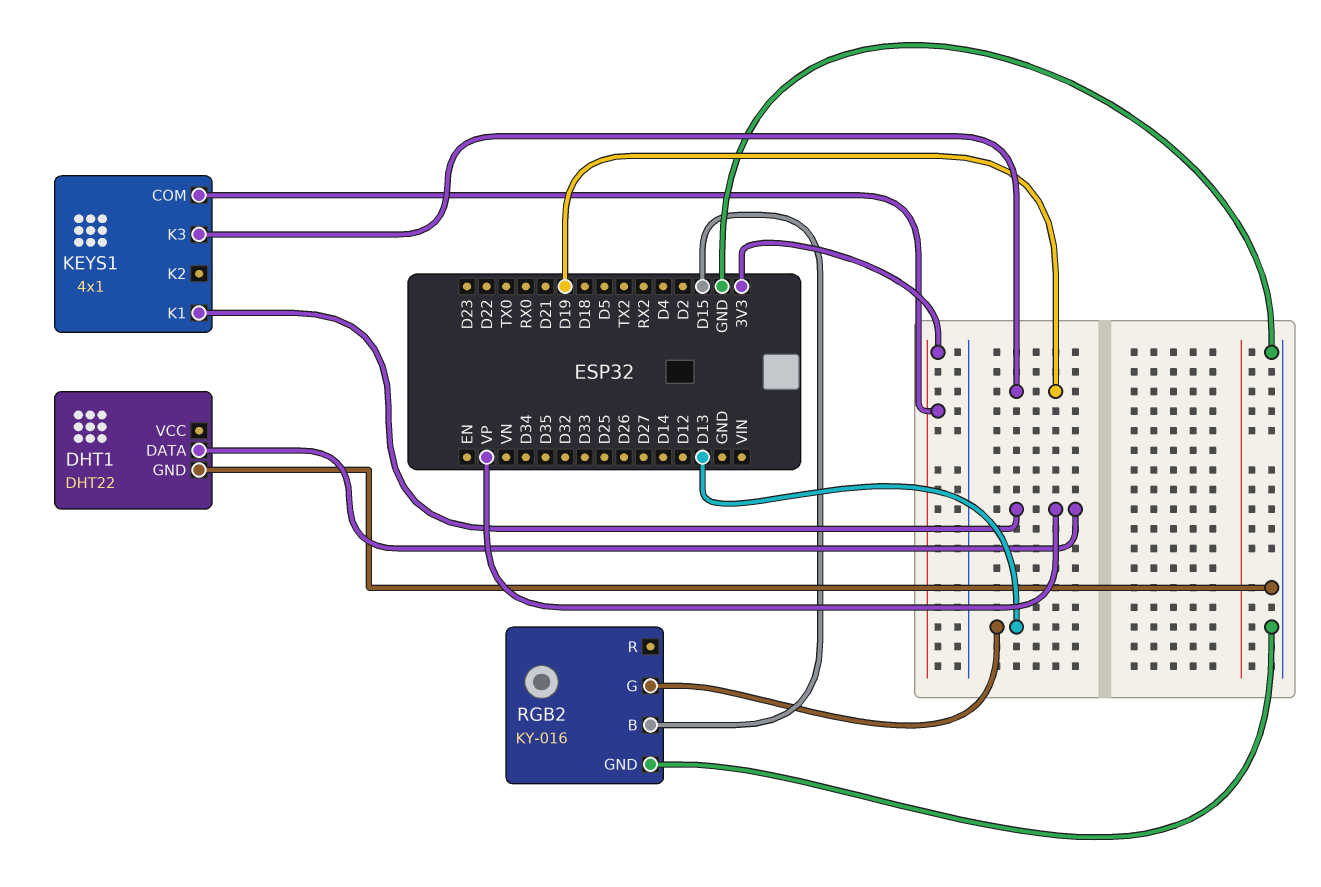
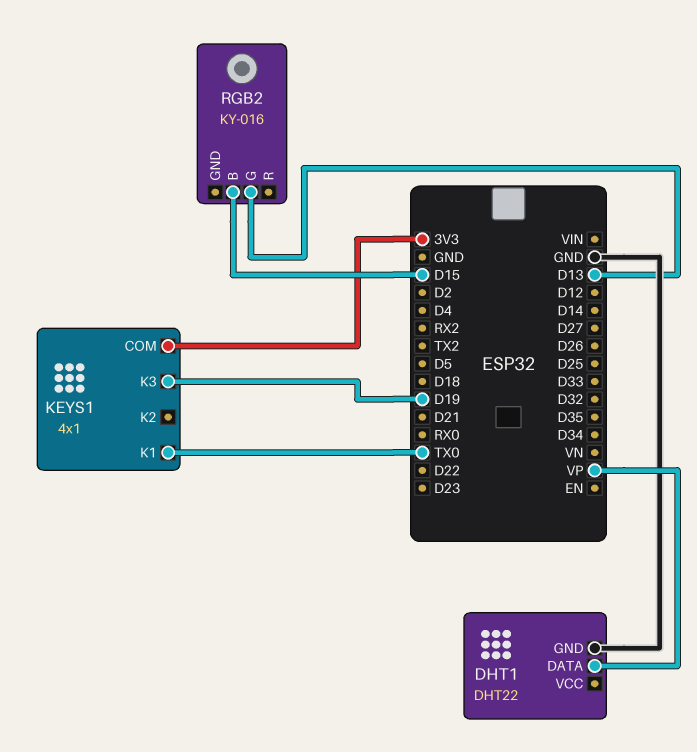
KEYS1 pin K1: VP -> TX0
RGB2 pin GND: GND -> none

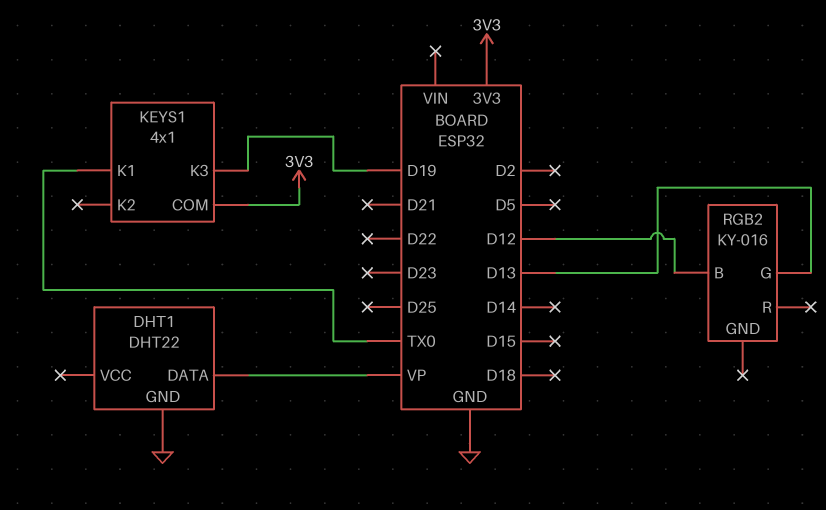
RGB2 pin B: D15 -> D12

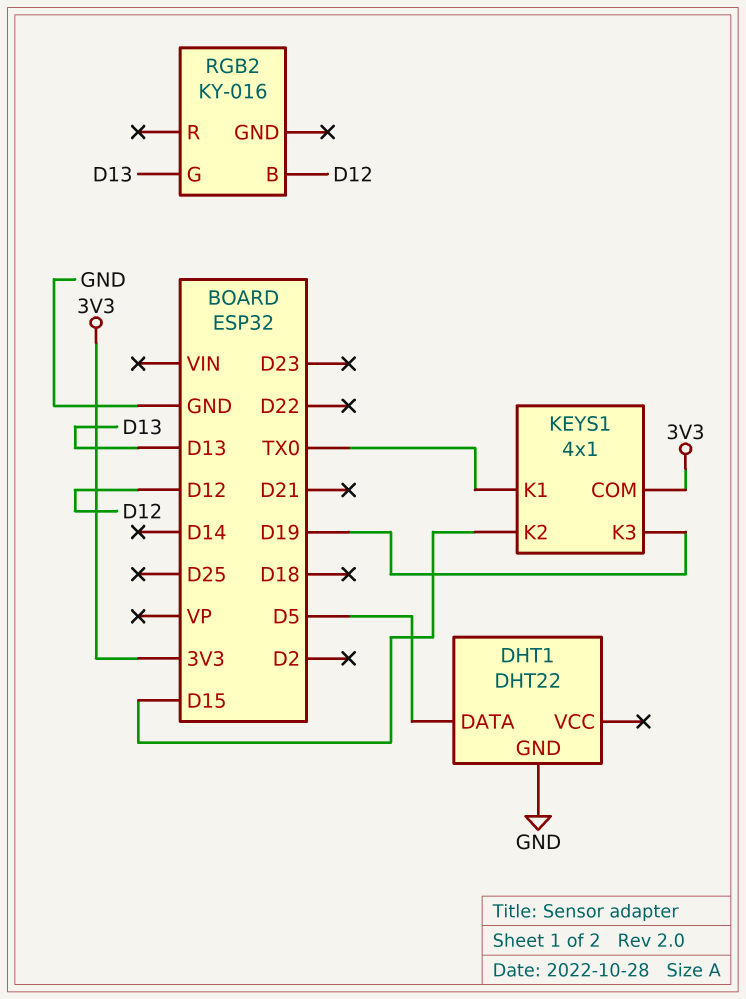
DHT1 pin DATA: VP -> D5
KEYS1 pin K2: none -> D15

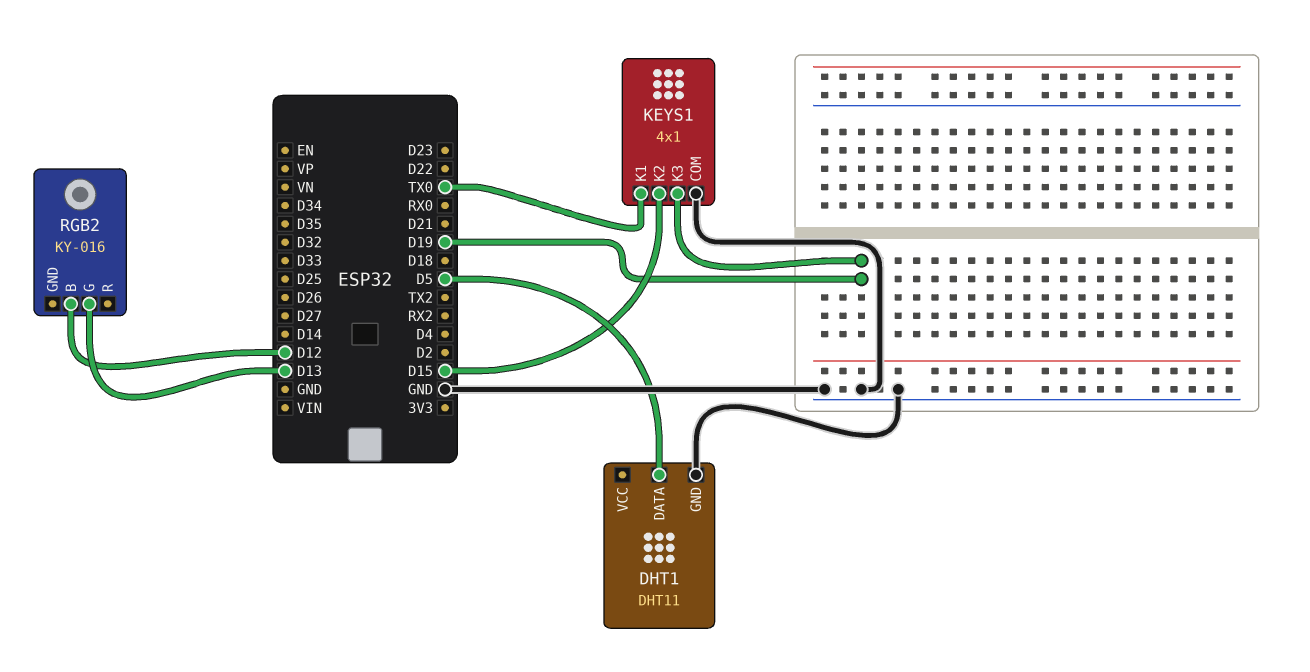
DHT1: DHT22 -> DHT11
KEYS1 pin COM: 3V3 -> GND

